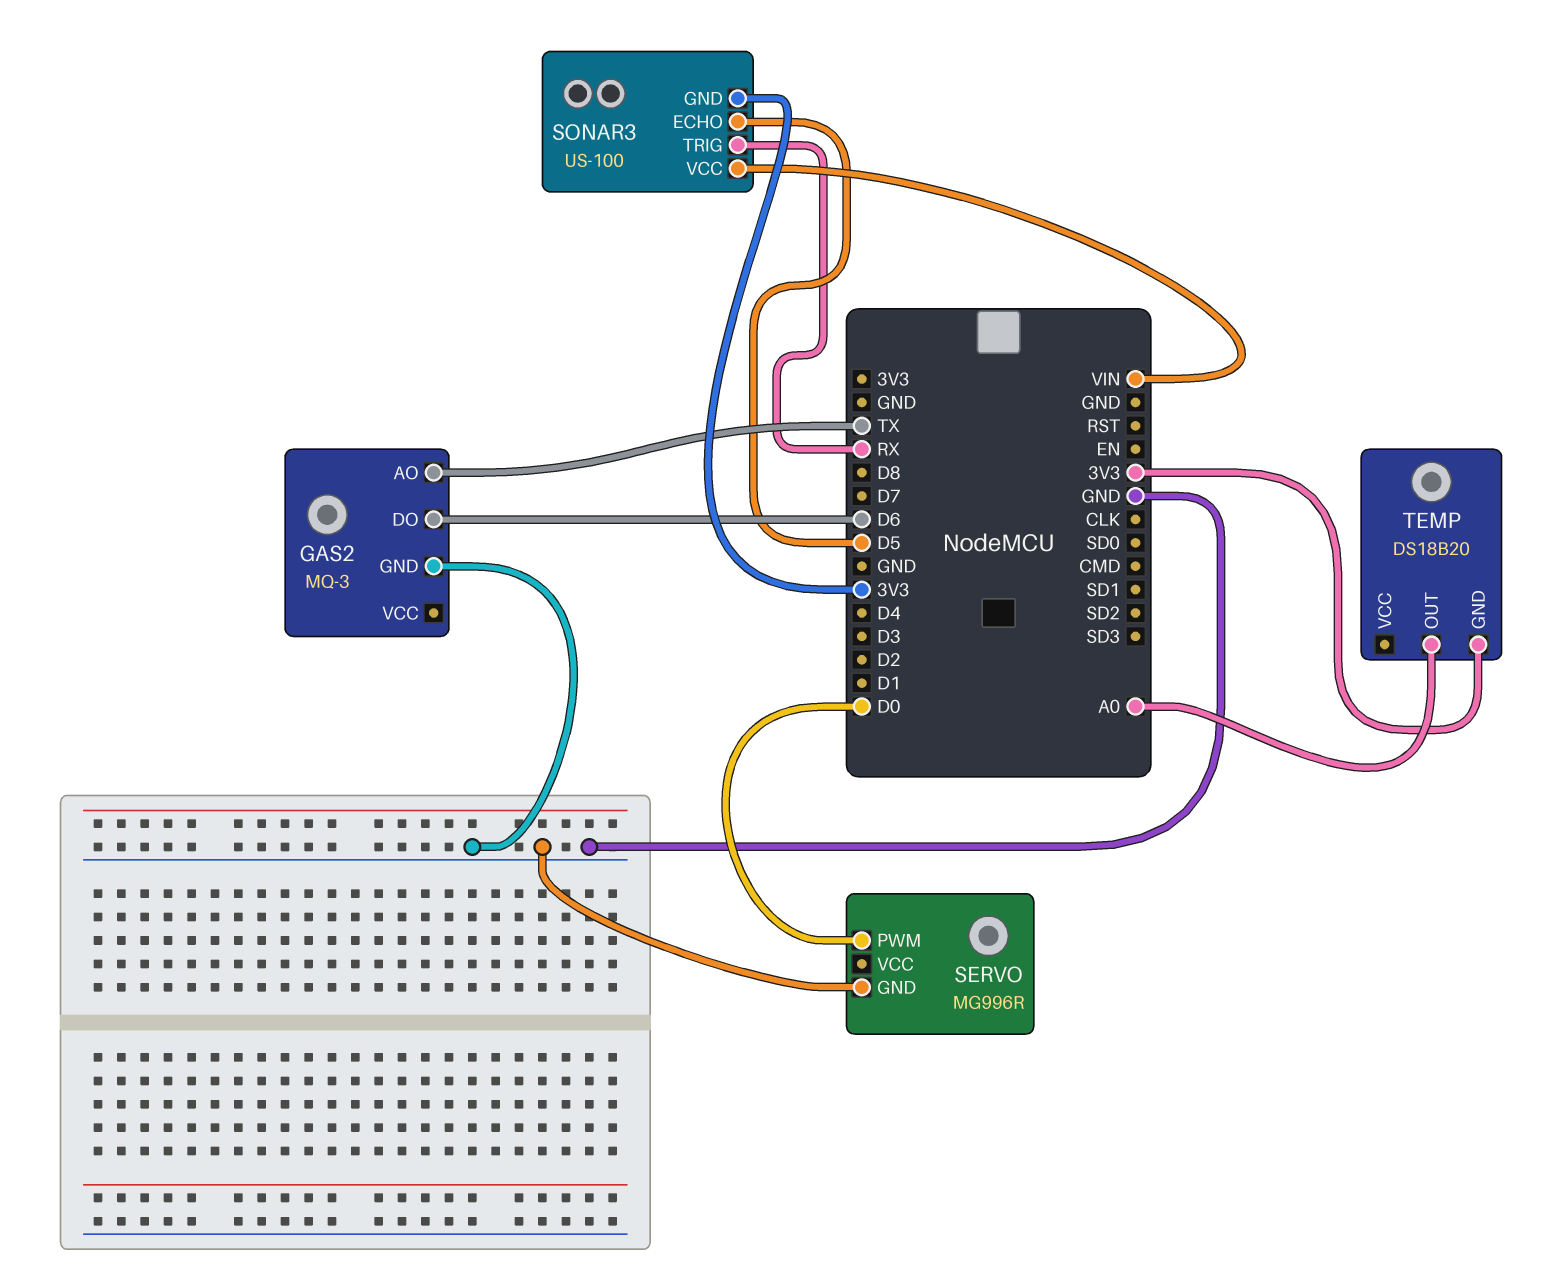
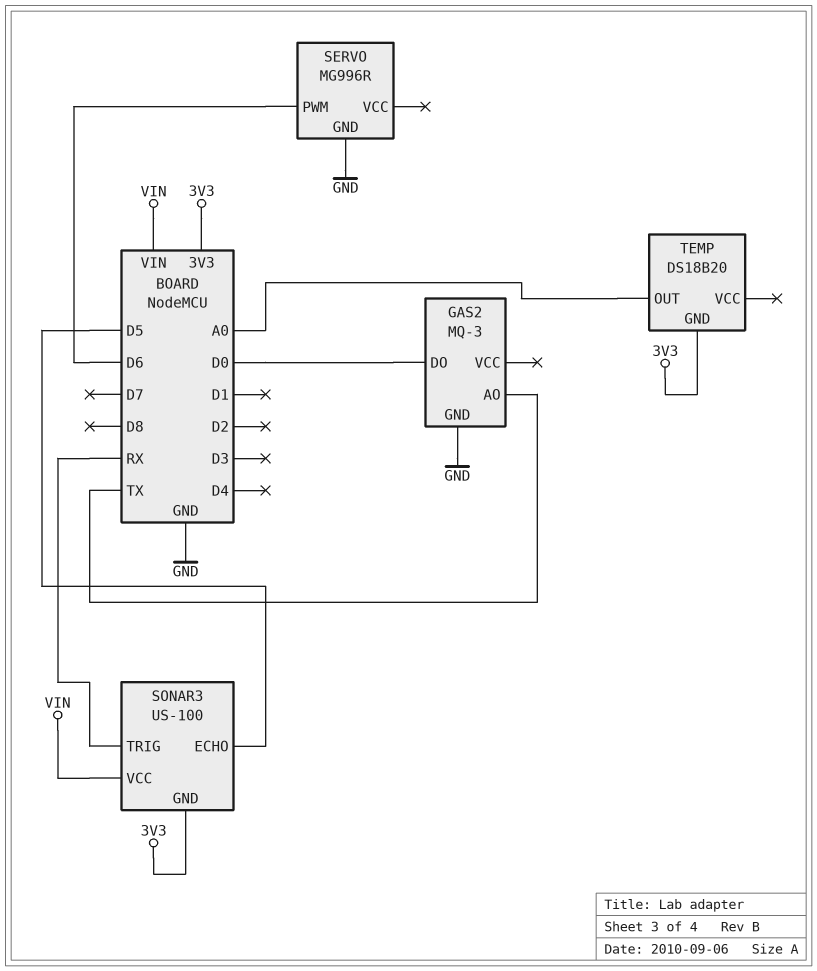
GAS2 pin DO: D6 -> D0
SERVO pin PWM: D0 -> D6

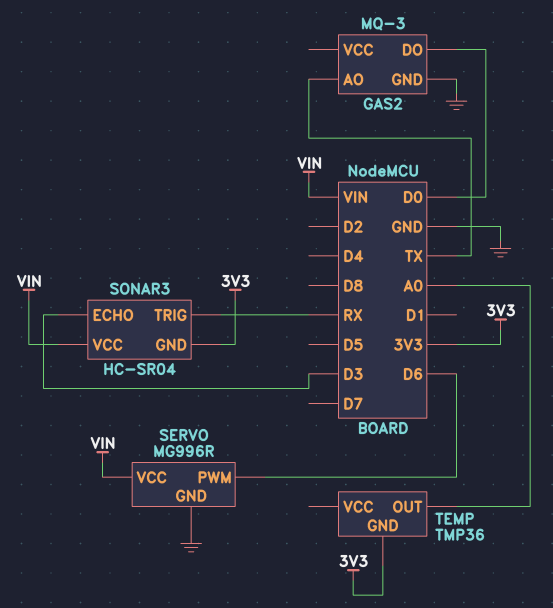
SERVO pin VCC: none -> VIN
SONAR3: US-100 -> HC-SR04
SONAR3 pin ECHO: D5 -> D3
TEMP: DS18B20 -> TMP36

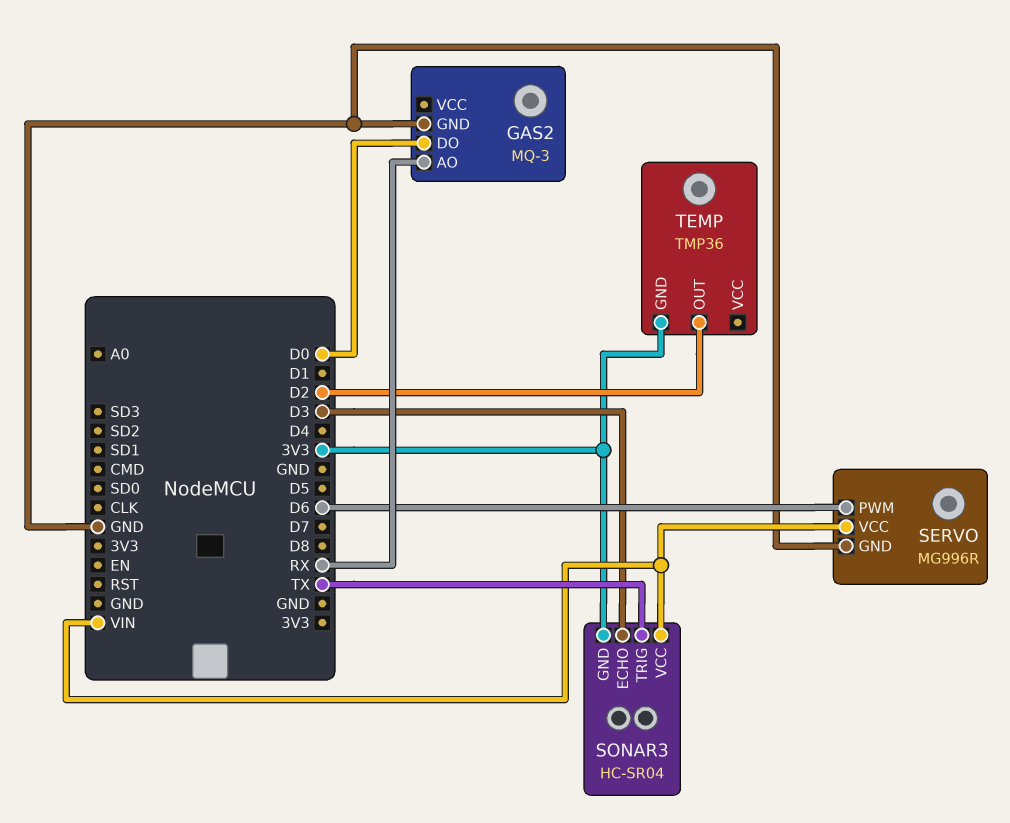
GAS2 pin AO: TX -> RX
SONAR3 pin TRIG: RX -> TX
TEMP pin OUT: A0 -> D2

